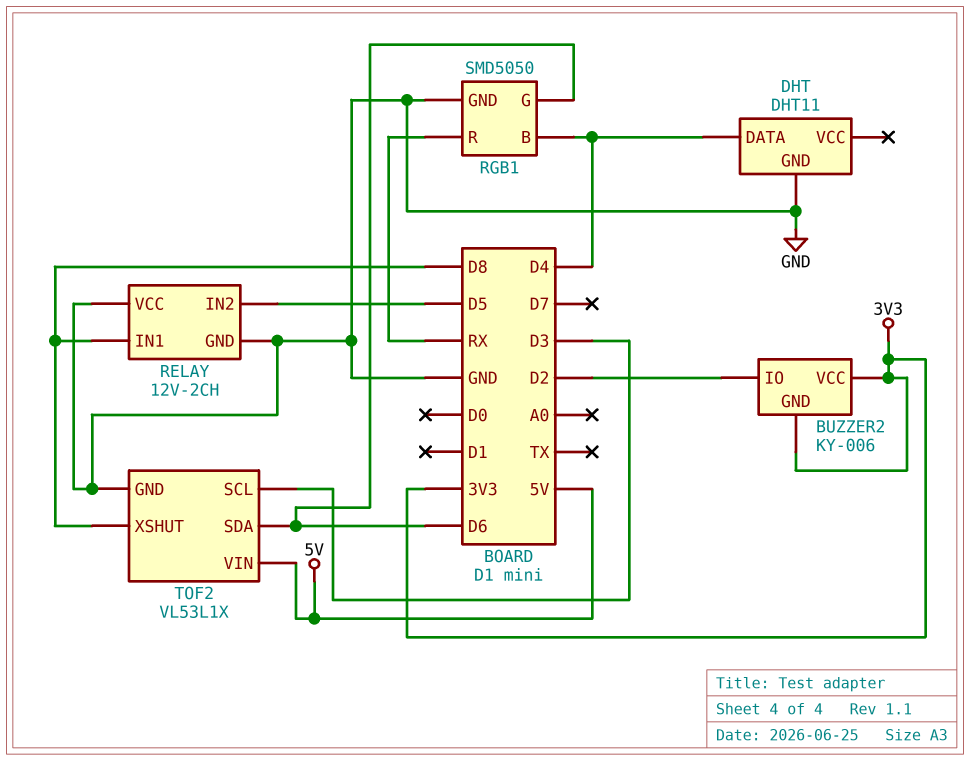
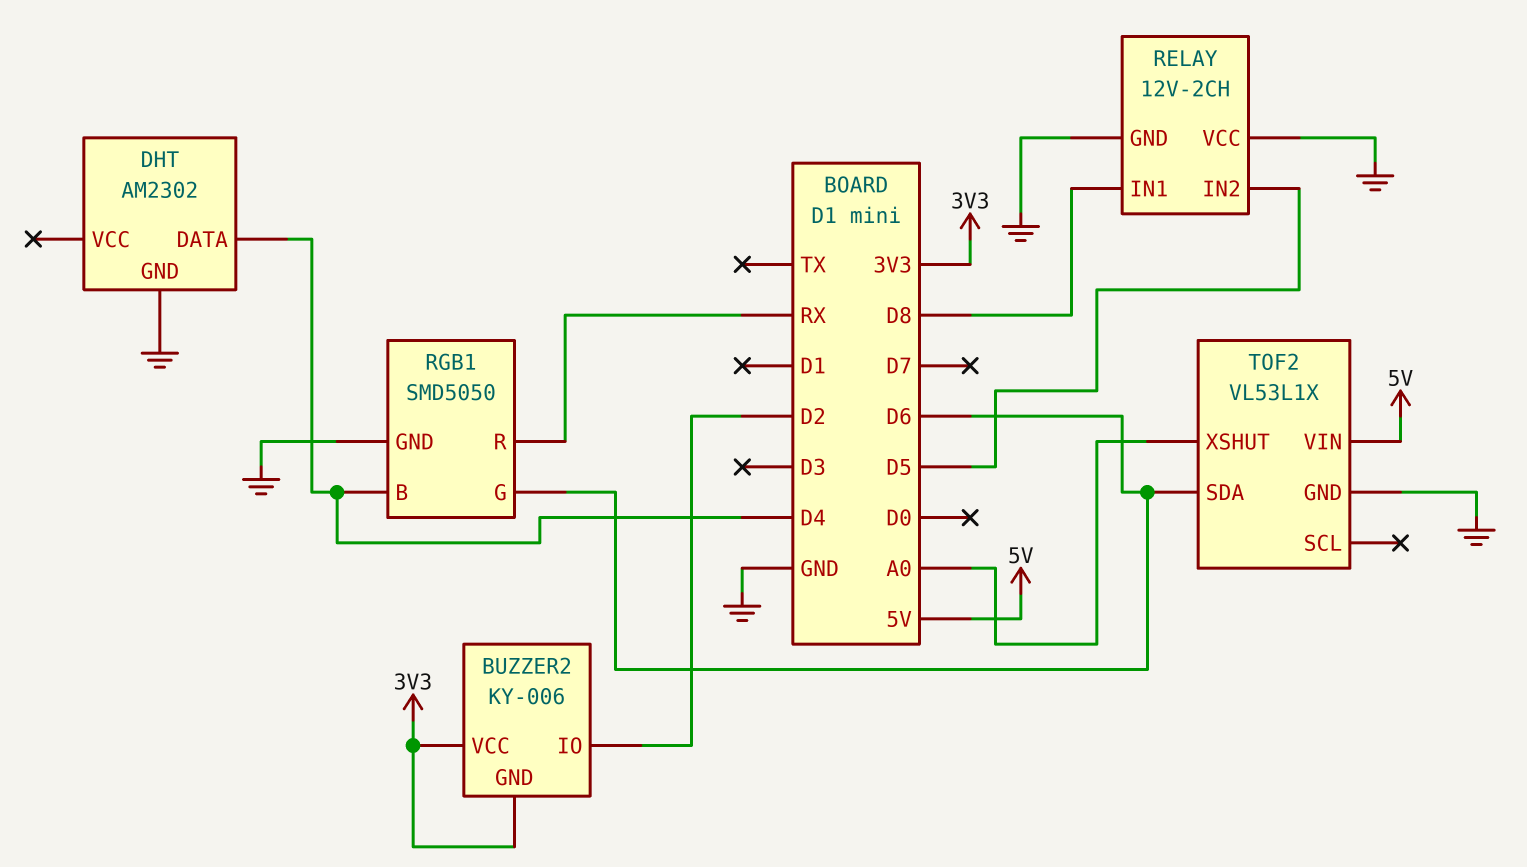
DHT: DHT11 -> AM2302
TOF2 pin SCL: D3 -> none
TOF2 pin XSHUT: D8 -> A0

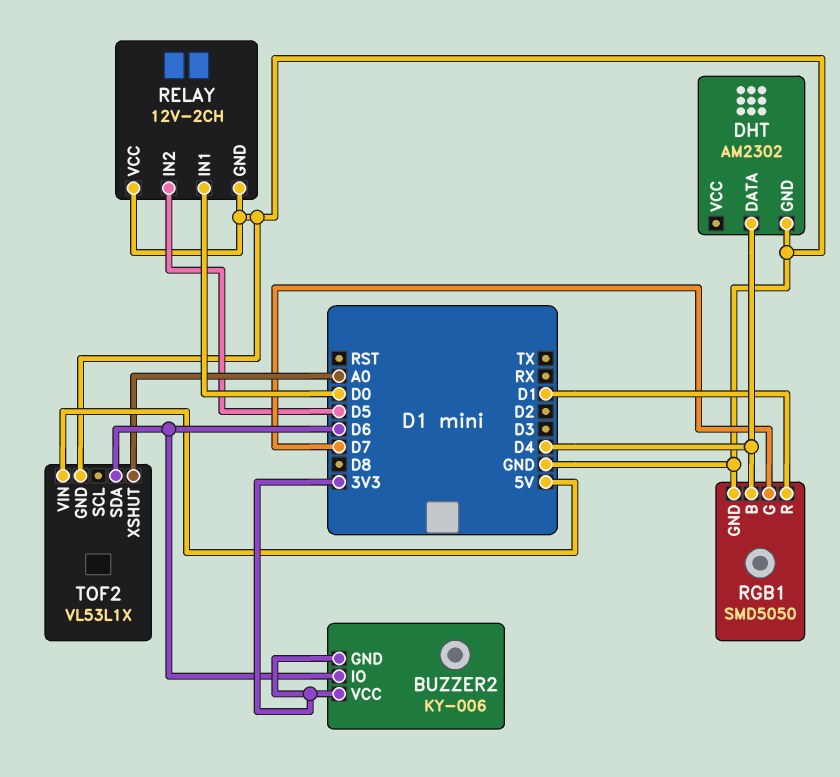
BUZZER2 pin IO: D2 -> D6
RELAY pin IN1: D8 -> D0
RGB1 pin G: D6 -> D7
RGB1 pin R: RX -> D1

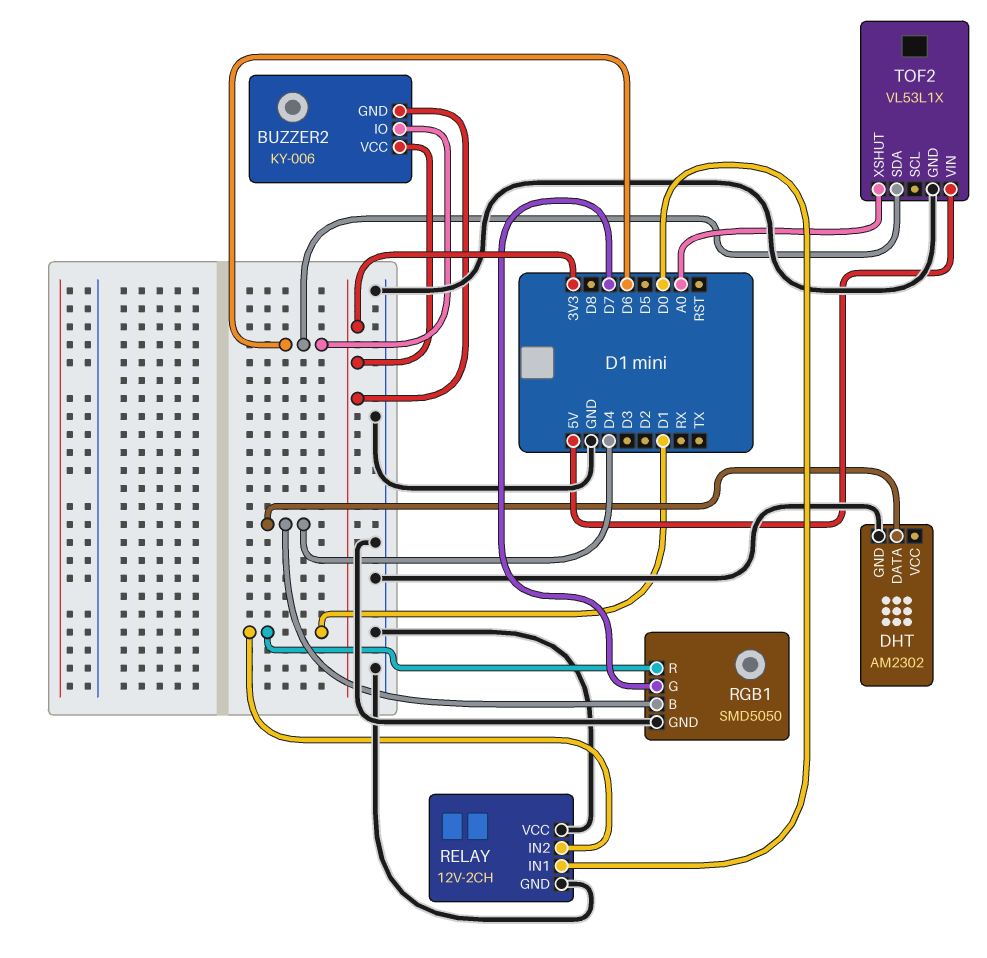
RELAY pin IN2: D5 -> D1

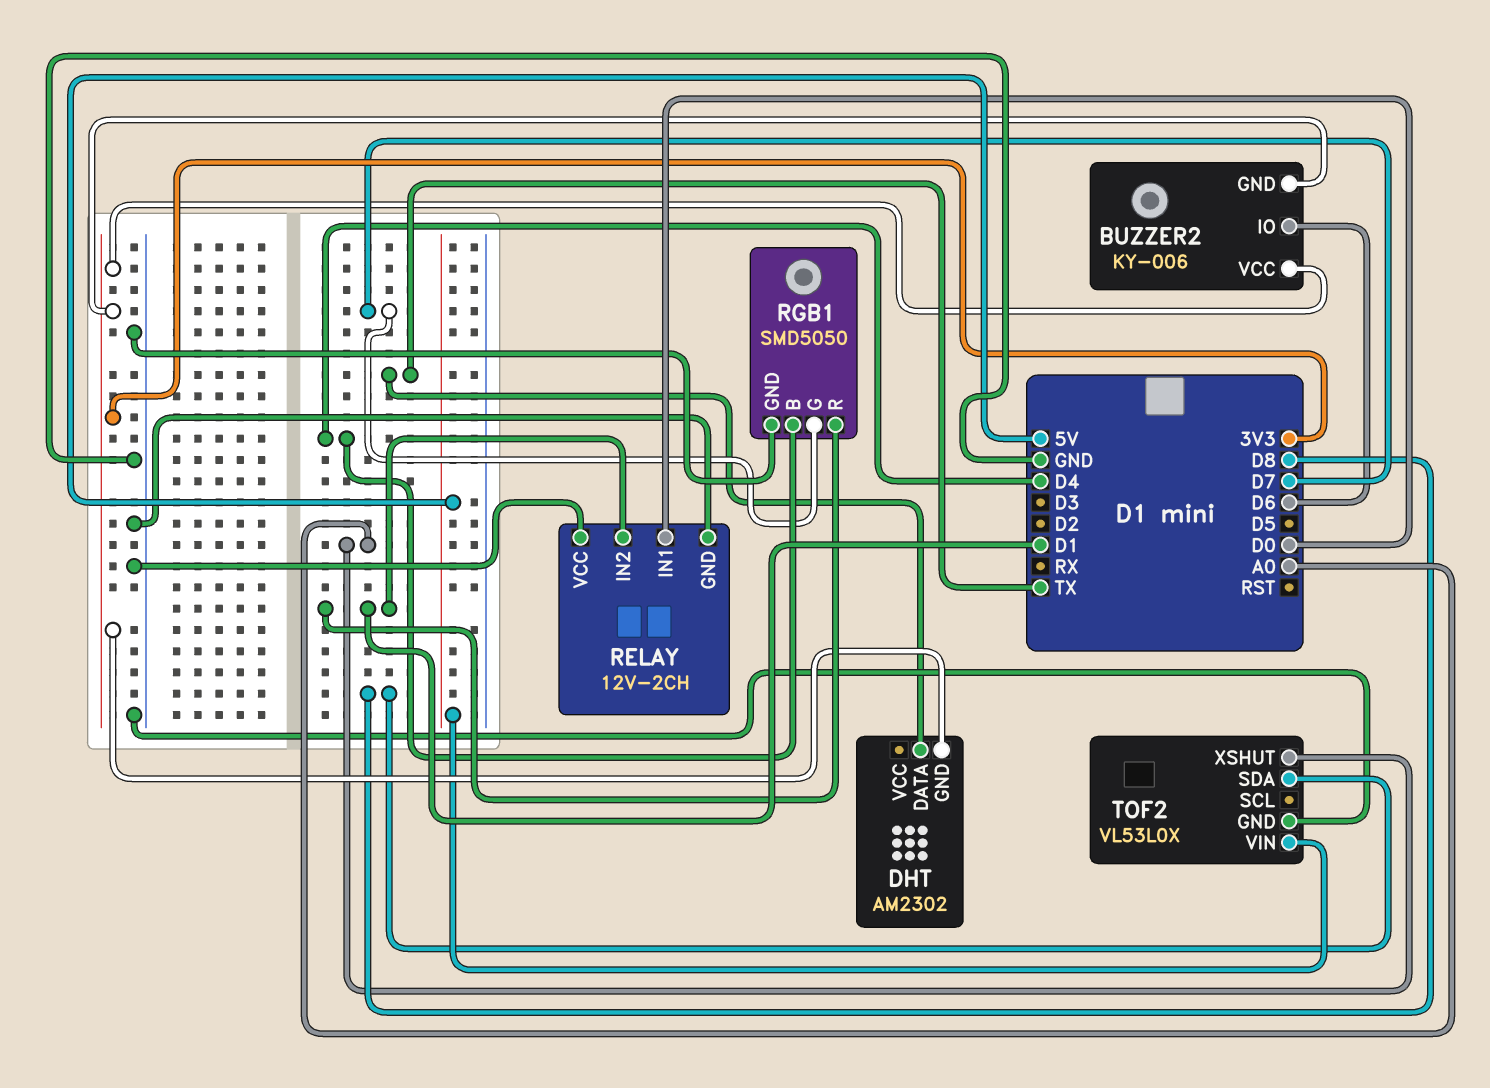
DHT pin DATA: D4 -> TX
DHT pin GND: GND -> 3V3
TOF2: VL53L1X -> VL53L0X
TOF2 pin SDA: D6 -> D8

